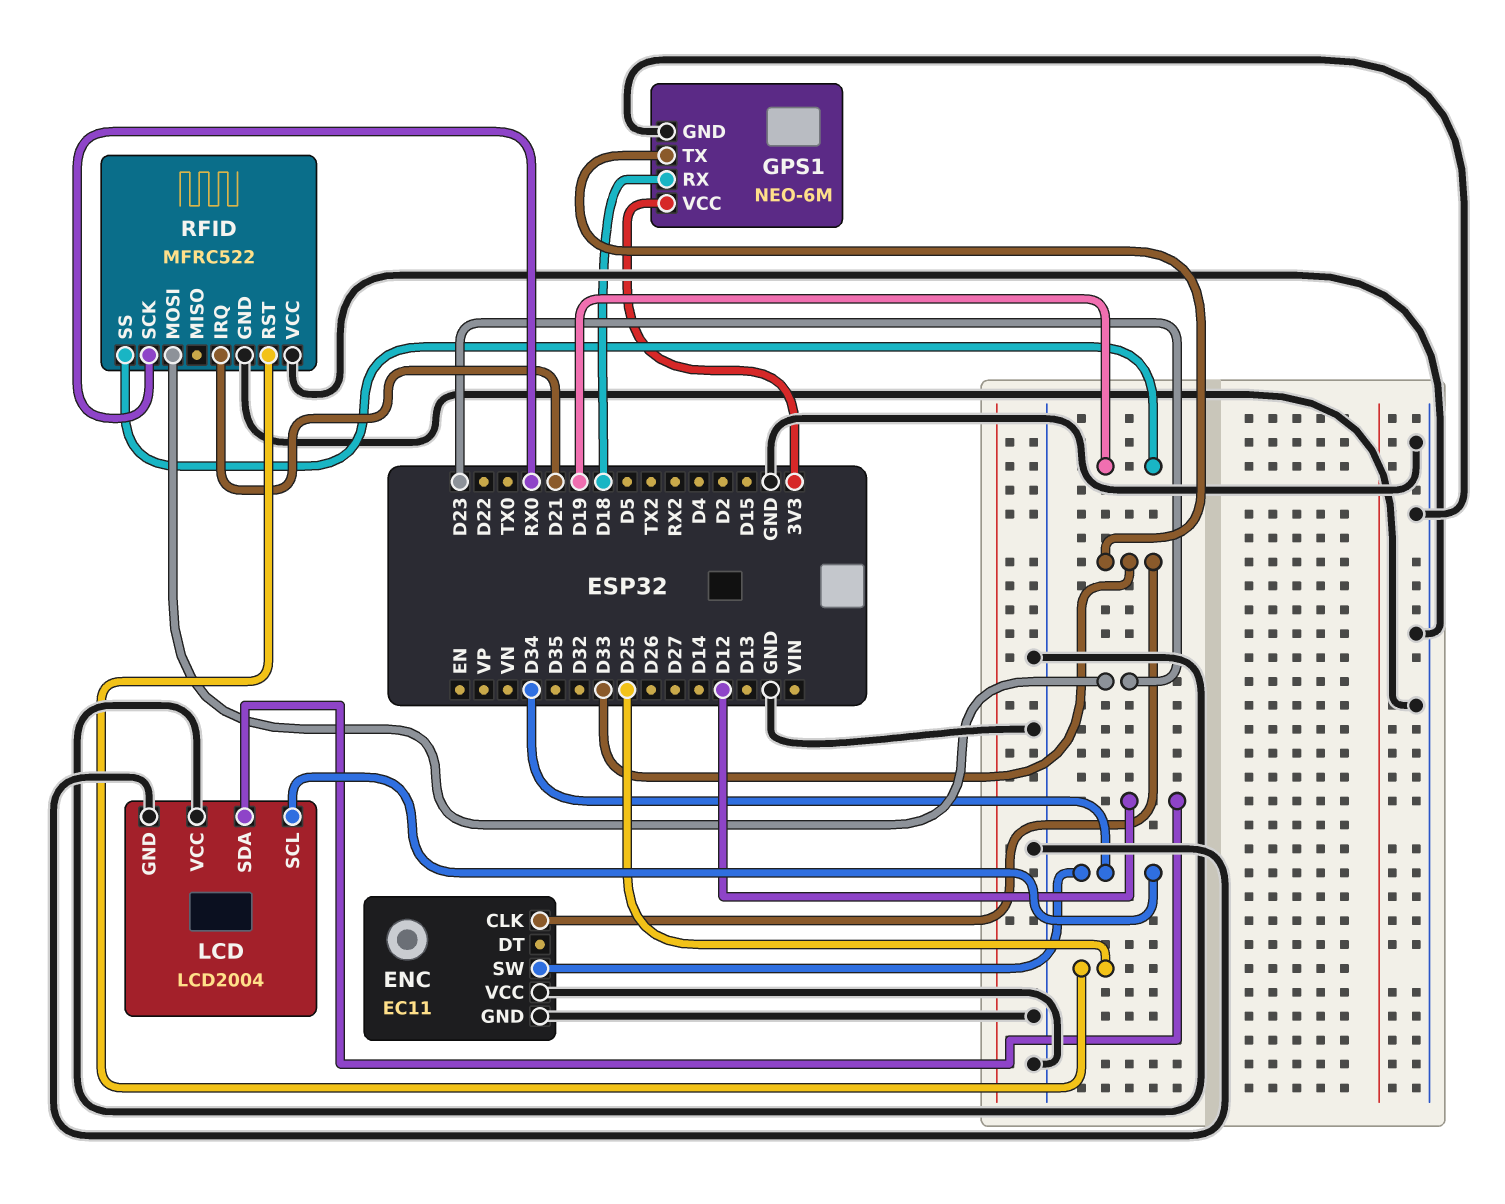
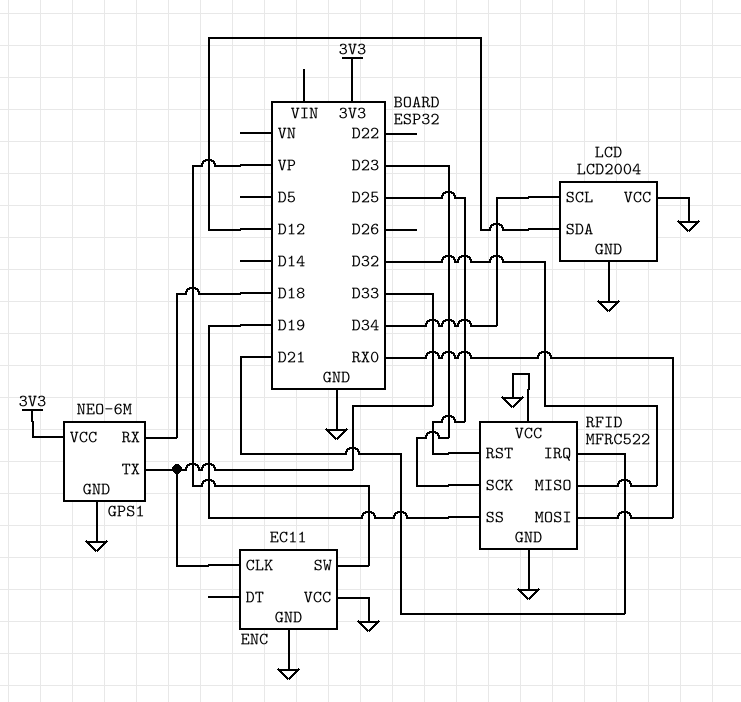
ENC pin SW: D34 -> VP
RFID pin MISO: none -> D32
RFID pin MOSI: D23 -> RX0
RFID pin SCK: RX0 -> D23

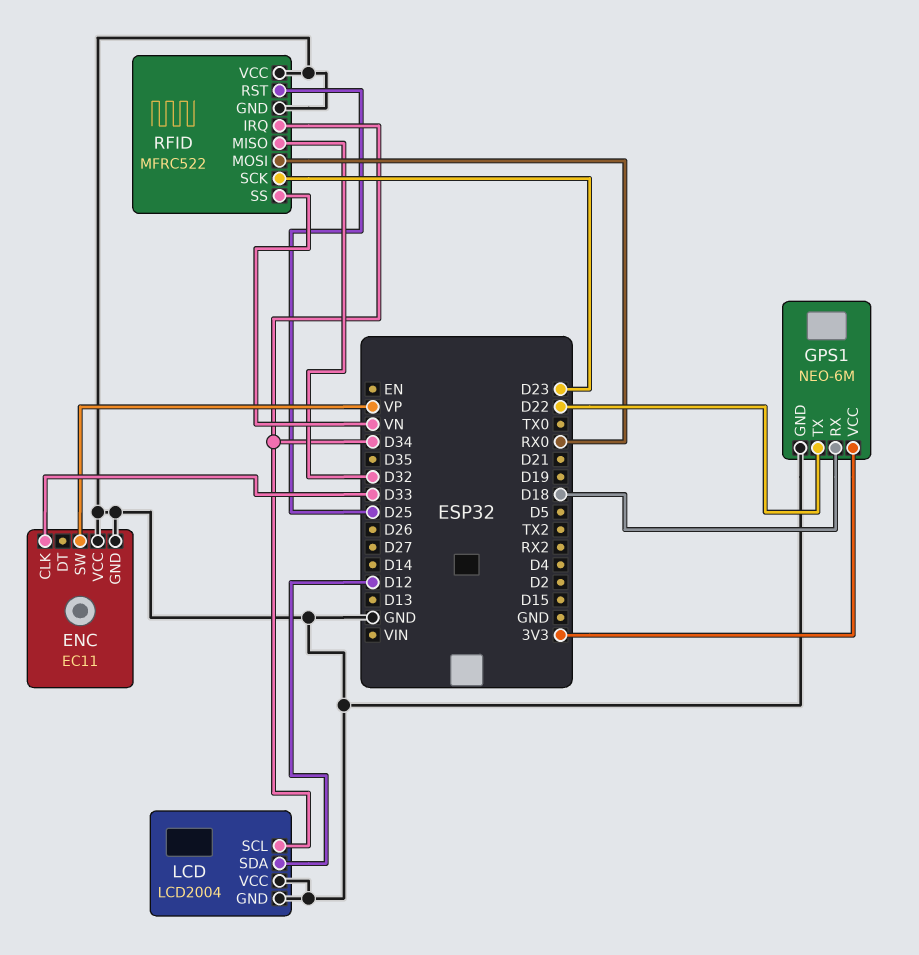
GPS1 pin TX: D33 -> D22
RFID pin IRQ: D21 -> D34
RFID pin SS: D19 -> VN

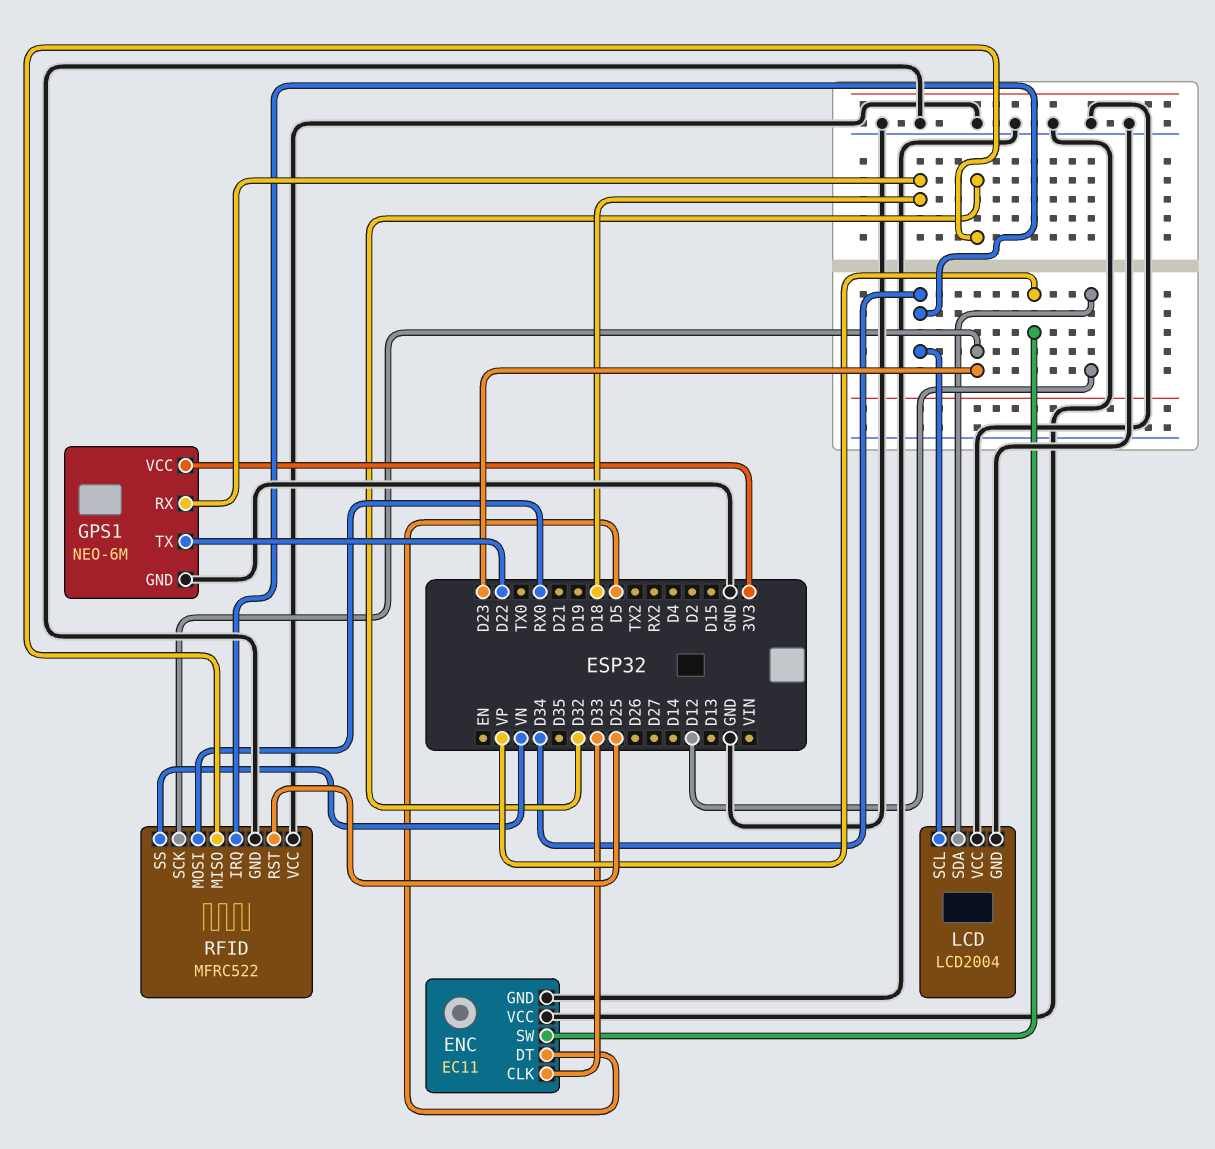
ENC pin DT: none -> D5

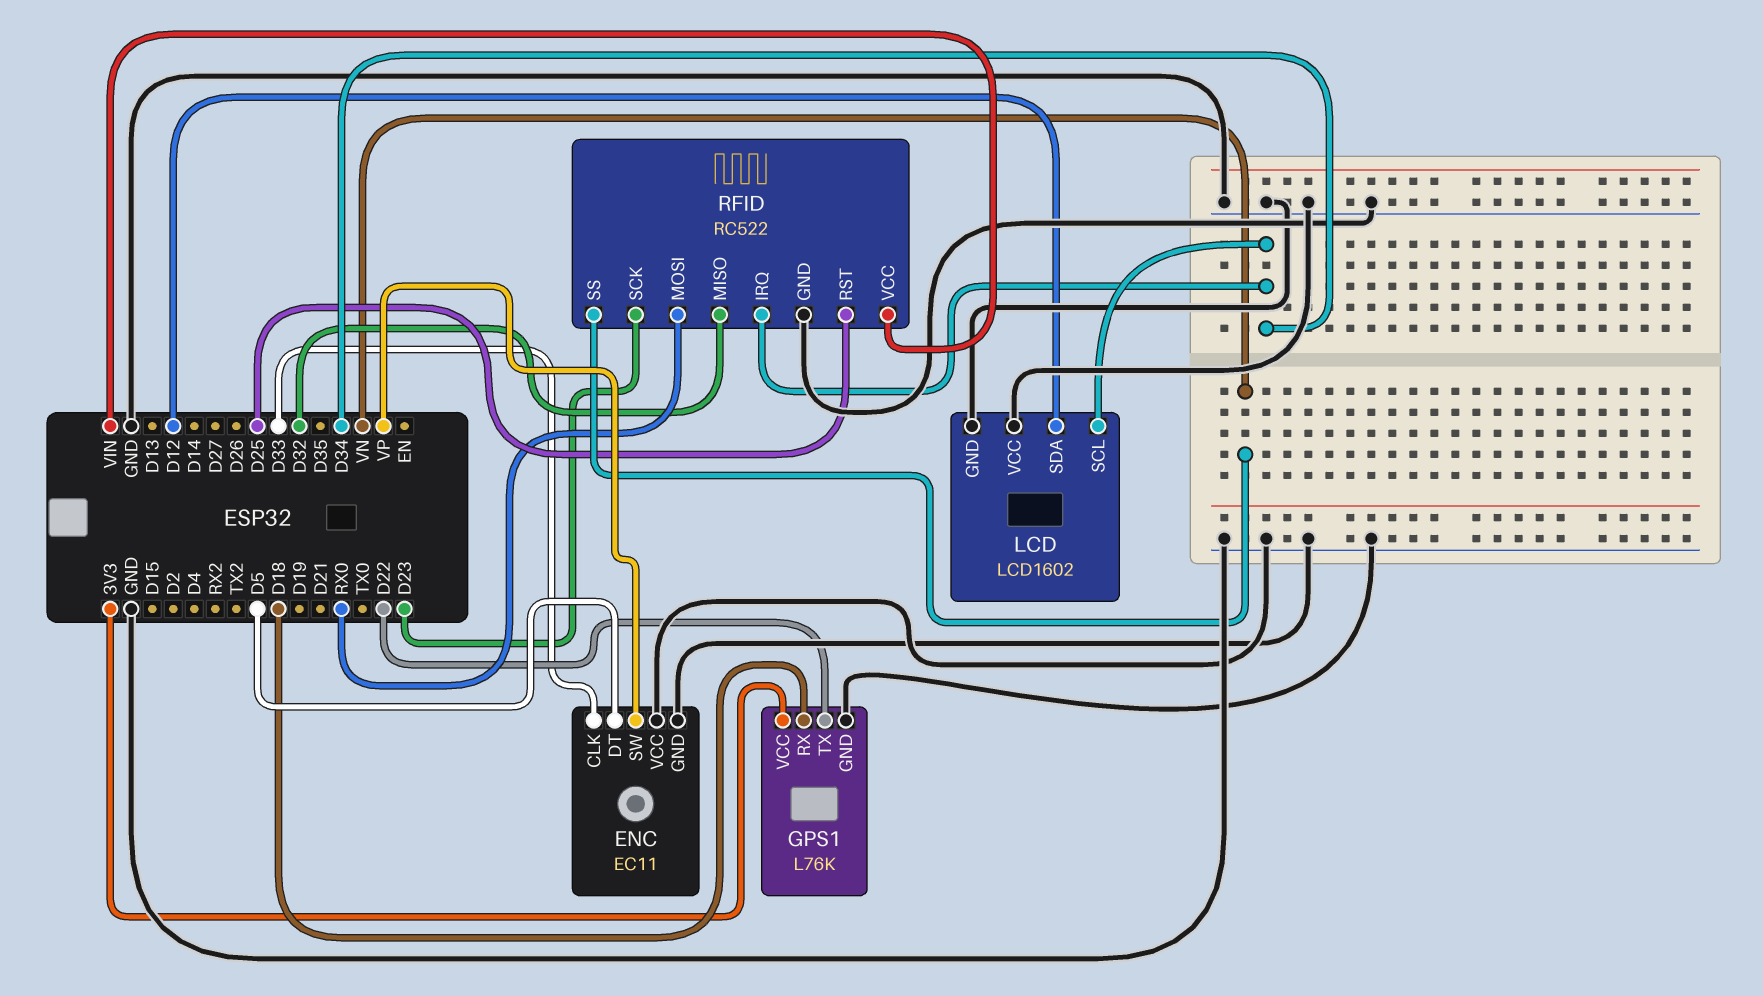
GPS1: NEO-6M -> L76K
LCD: LCD2004 -> LCD1602
RFID: MFRC522 -> RC522
RFID pin VCC: GND -> VIN

